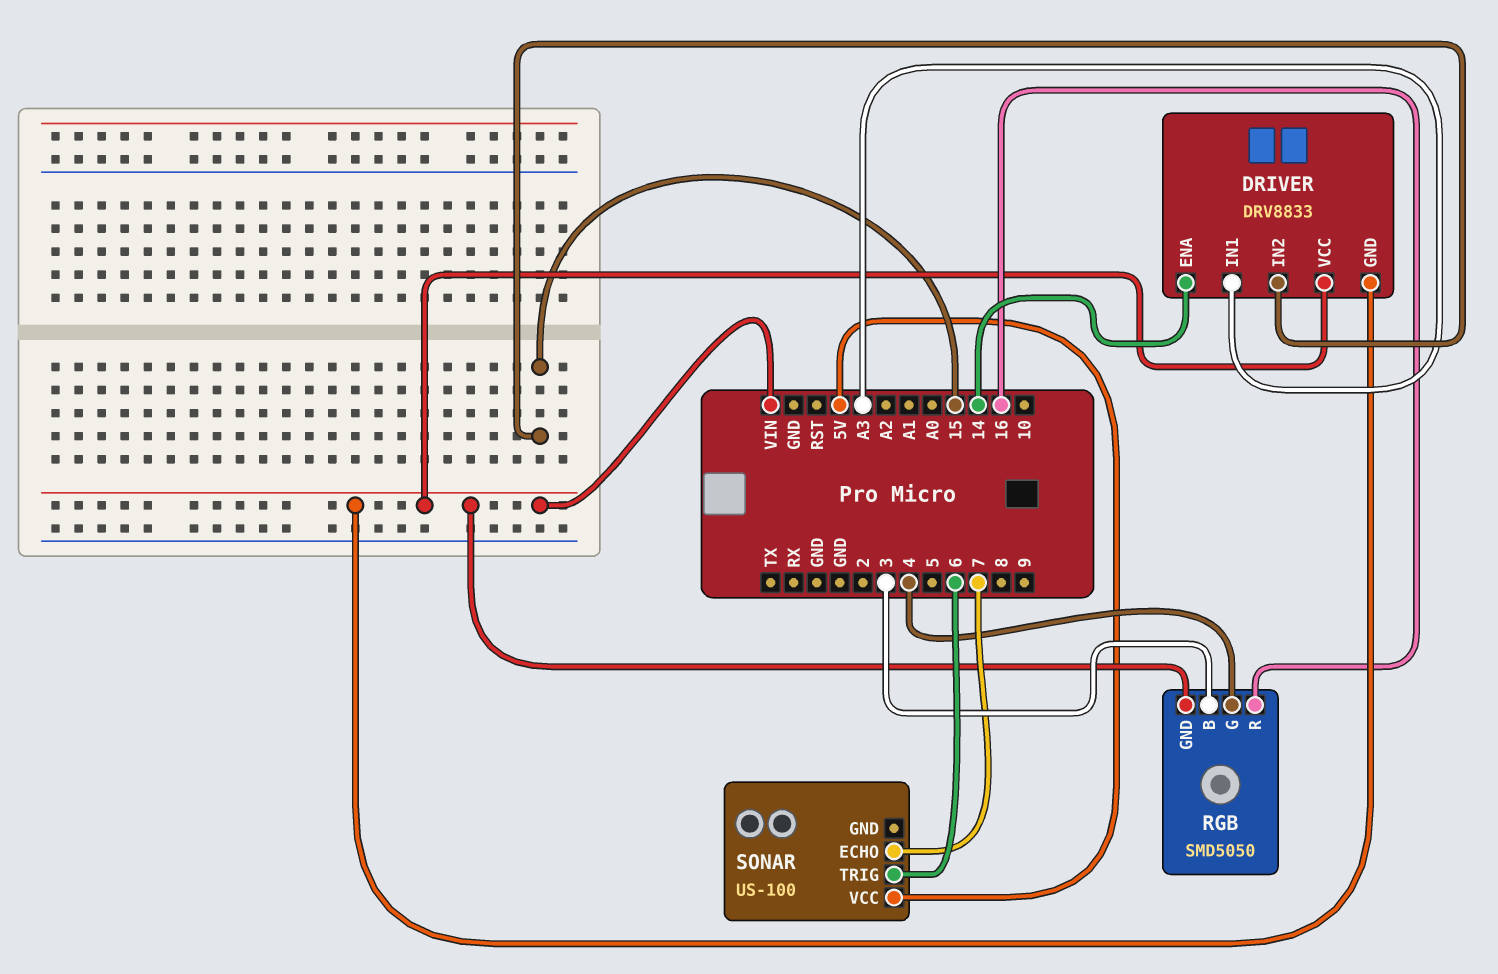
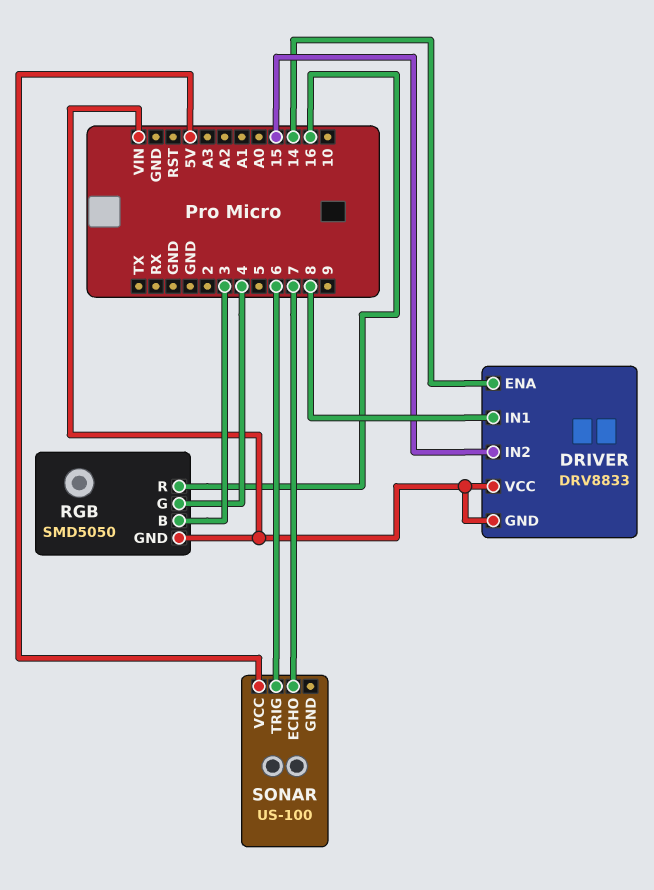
DRIVER pin IN1: A3 -> 8

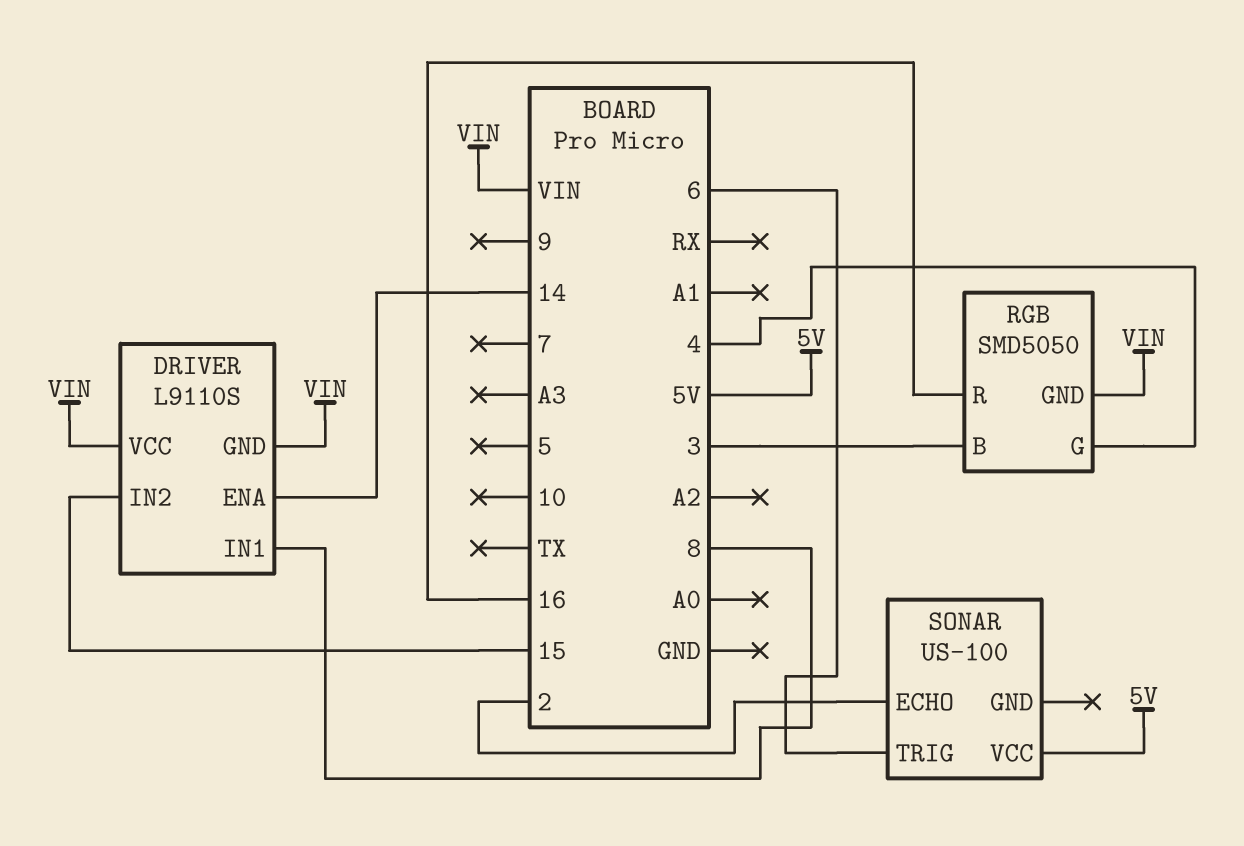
DRIVER: DRV8833 -> L9110S
SONAR pin ECHO: 7 -> 2

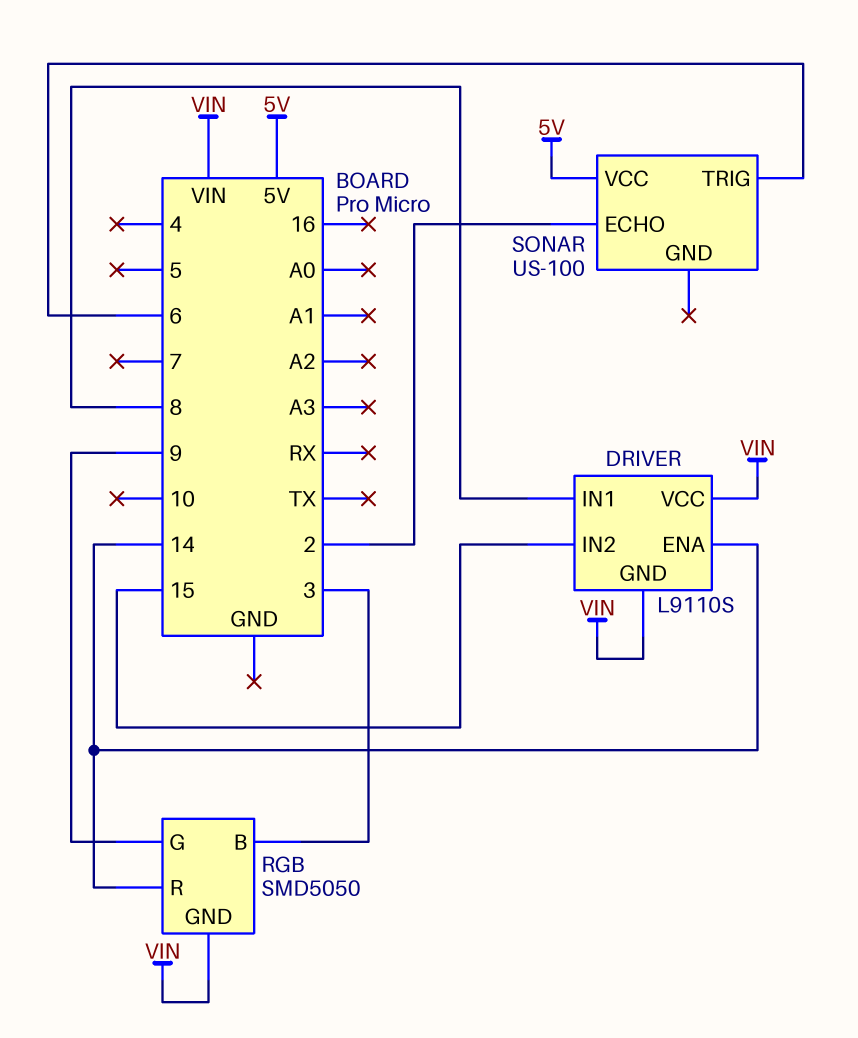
RGB pin G: 4 -> 9
RGB pin R: 16 -> 14

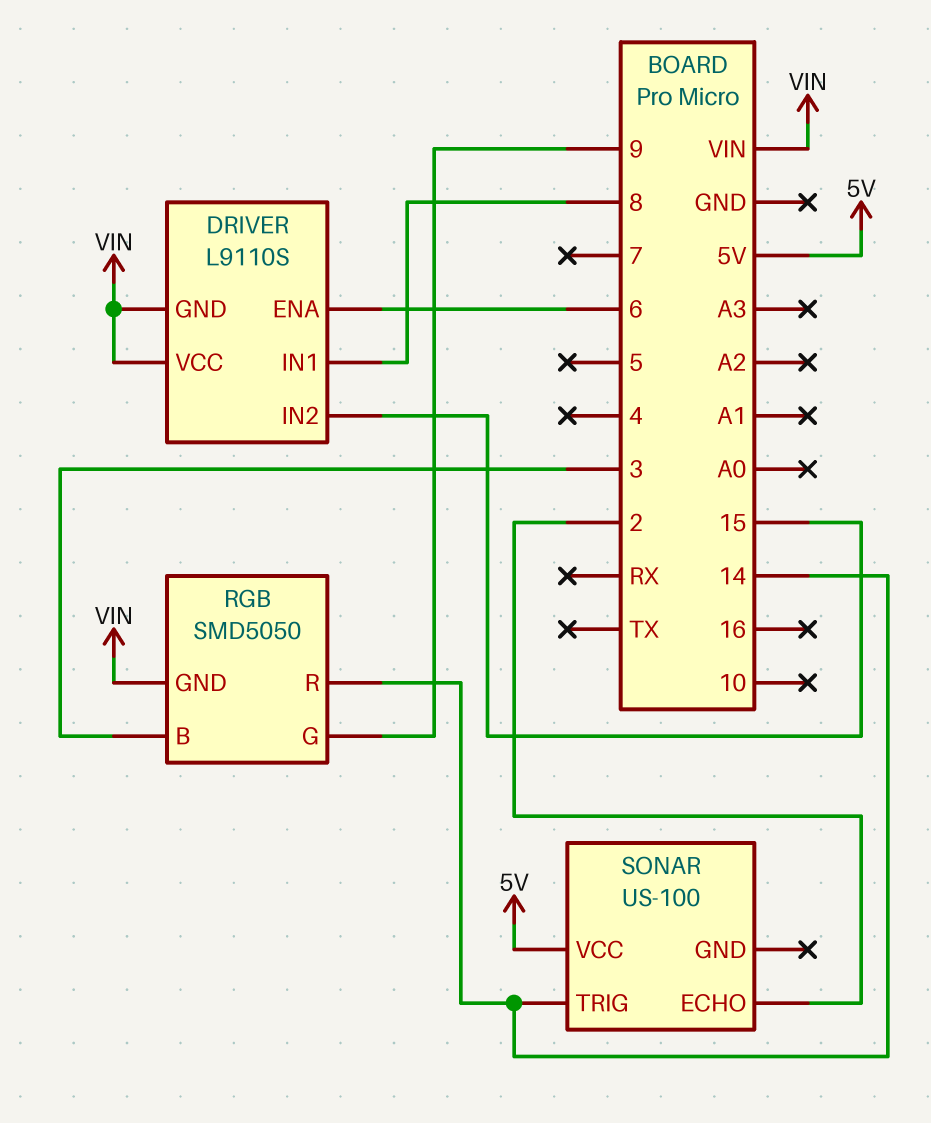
DRIVER pin ENA: 14 -> 6
SONAR pin TRIG: 6 -> 14

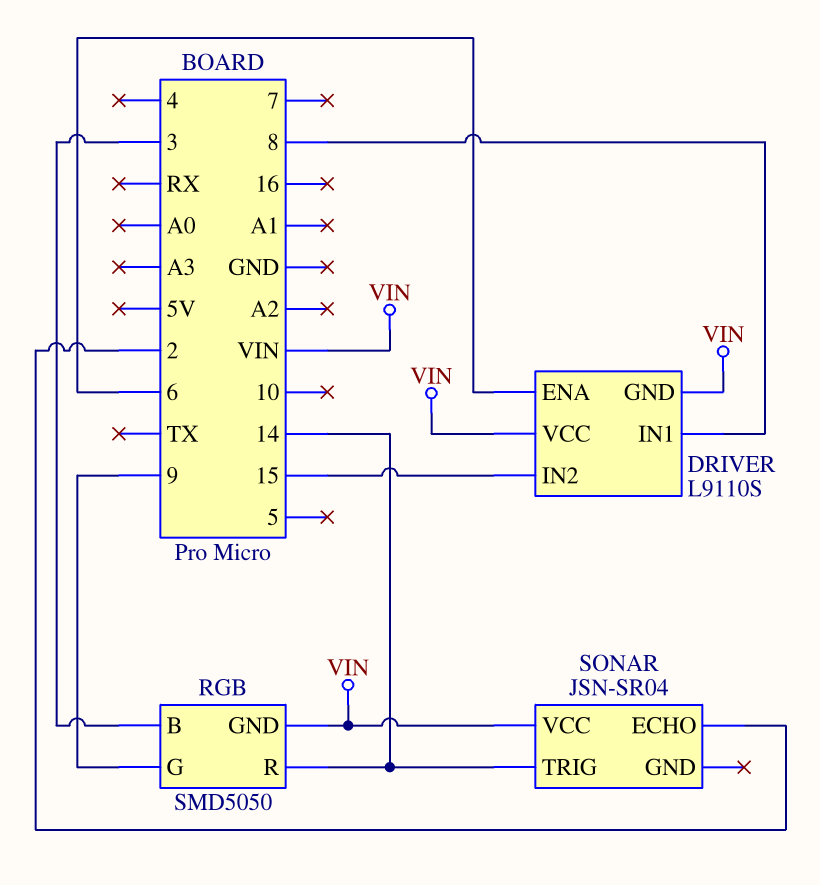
SONAR: US-100 -> JSN-SR04
SONAR pin VCC: 5V -> VIN

